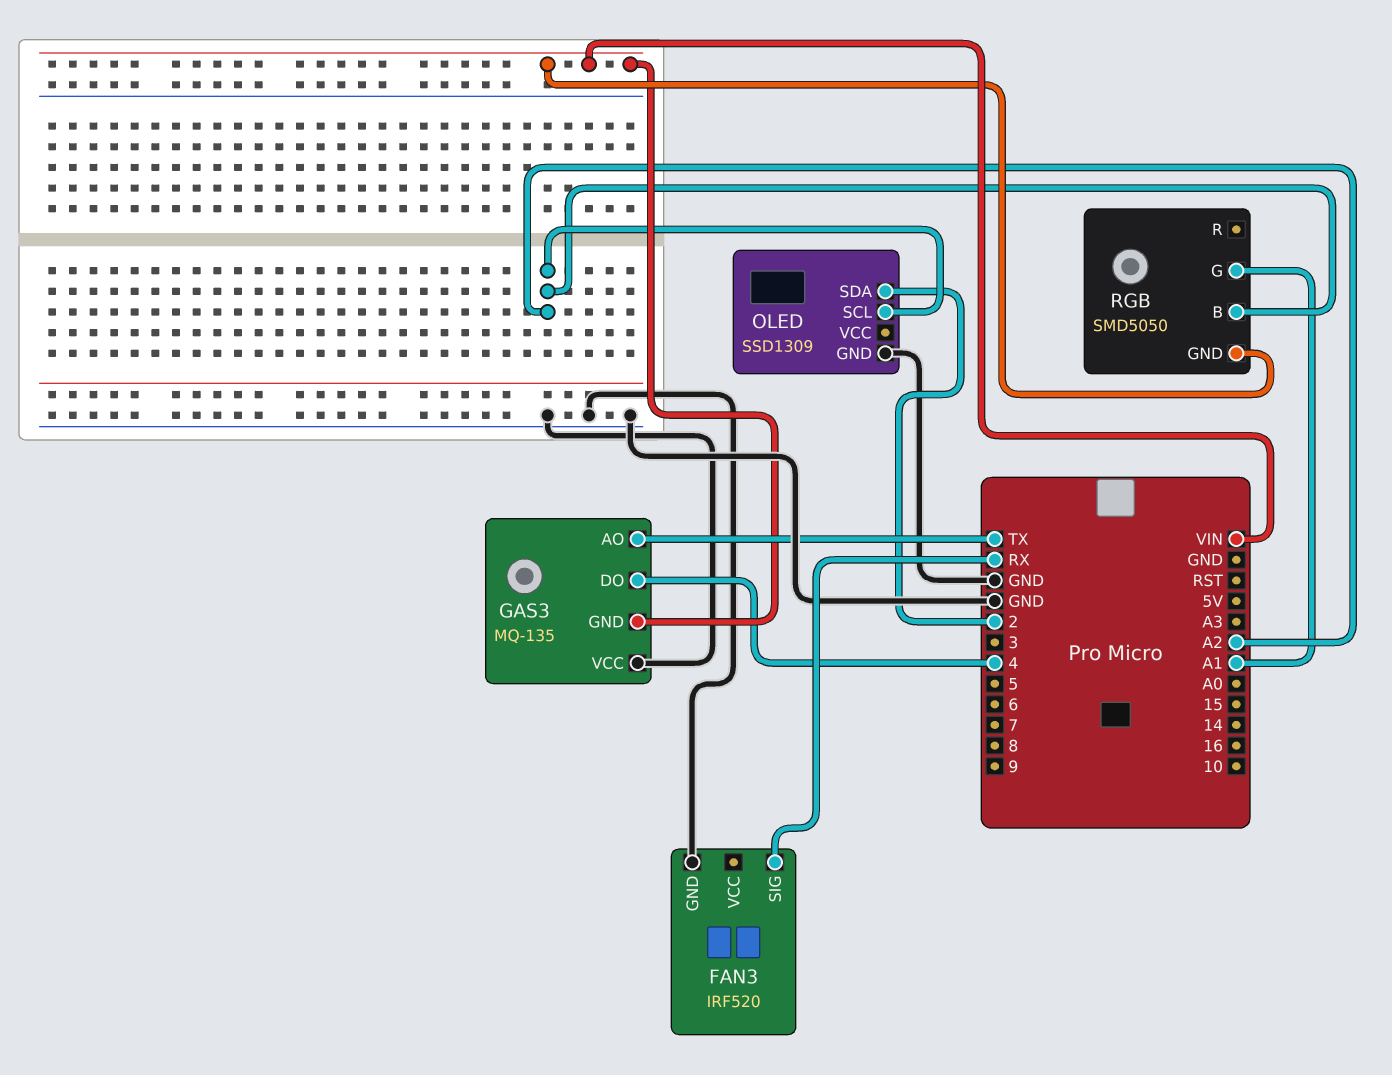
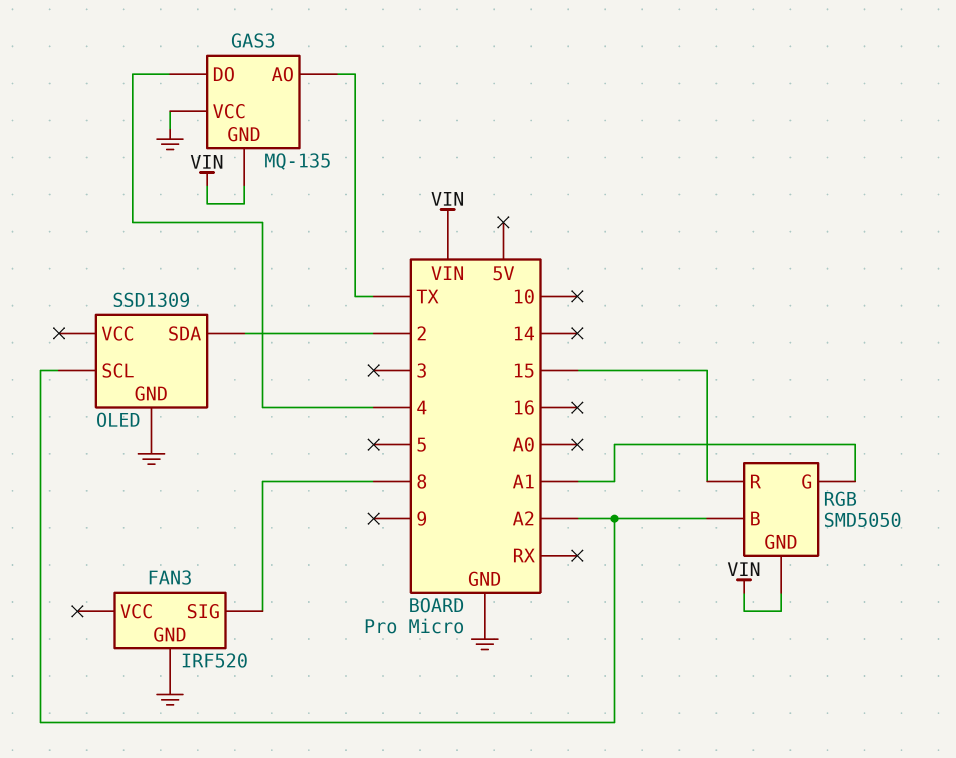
FAN3 pin SIG: RX -> 8
RGB pin R: none -> 15

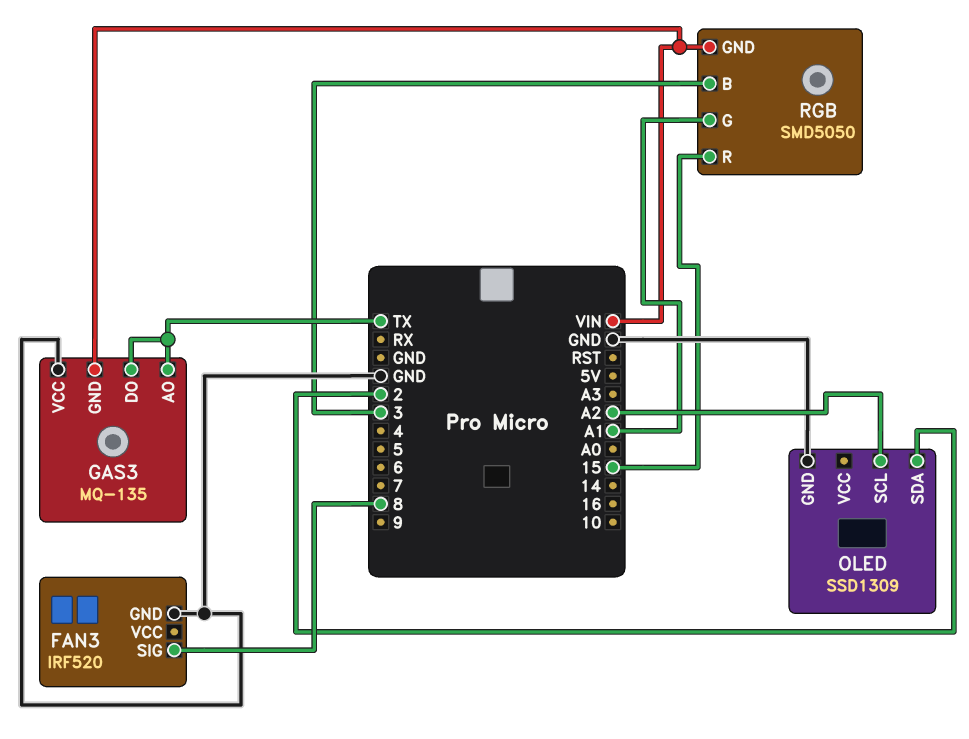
GAS3 pin DO: 4 -> TX
RGB pin B: A2 -> 3

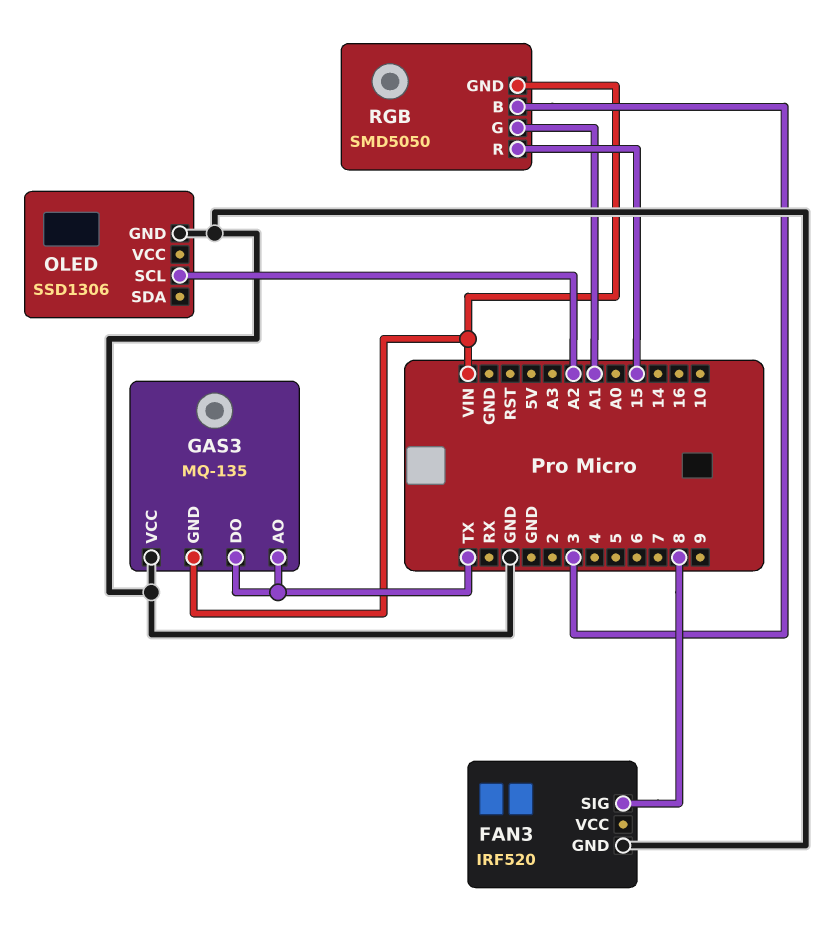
OLED: SSD1309 -> SSD1306
OLED pin SDA: 2 -> none

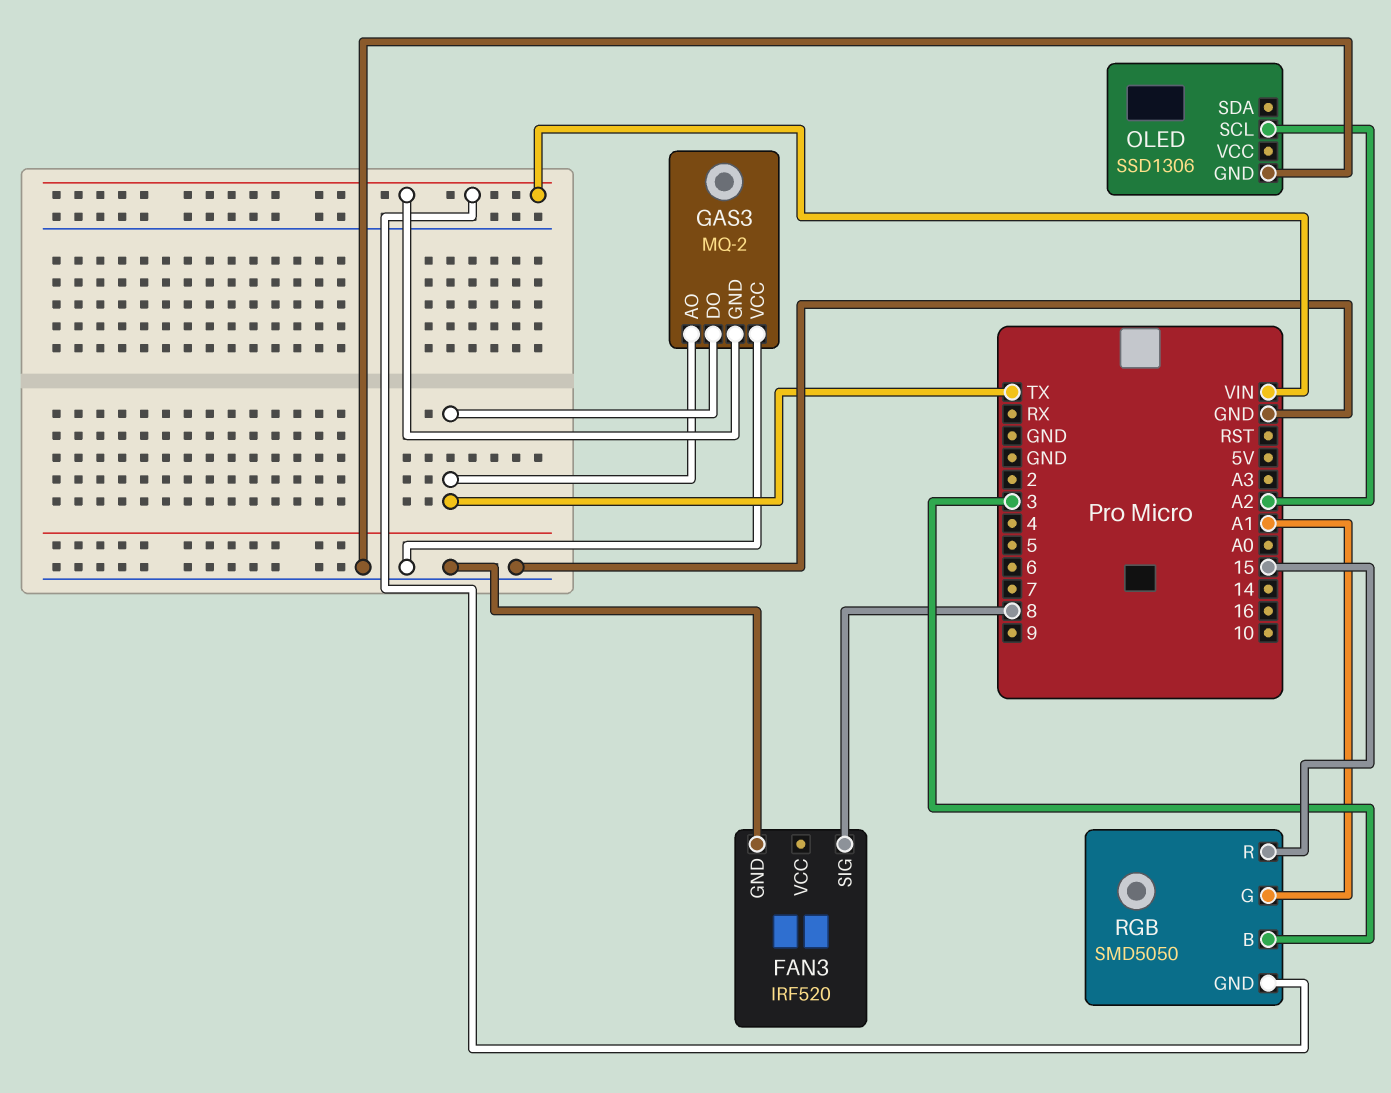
GAS3: MQ-135 -> MQ-2

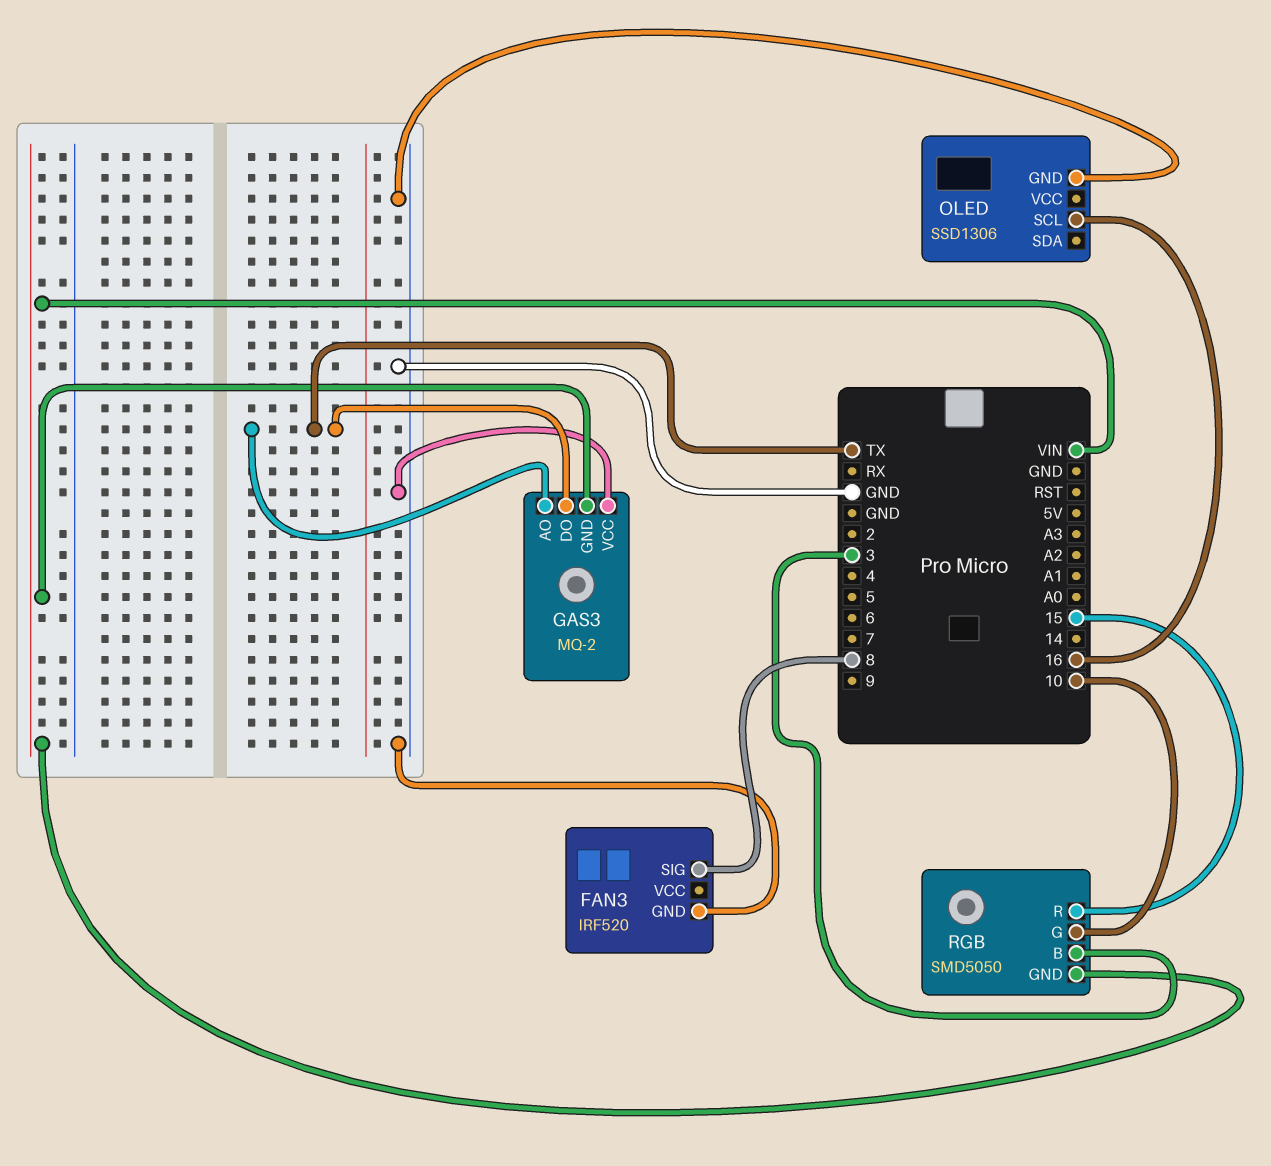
OLED pin SCL: A2 -> 16
RGB pin G: A1 -> 10

